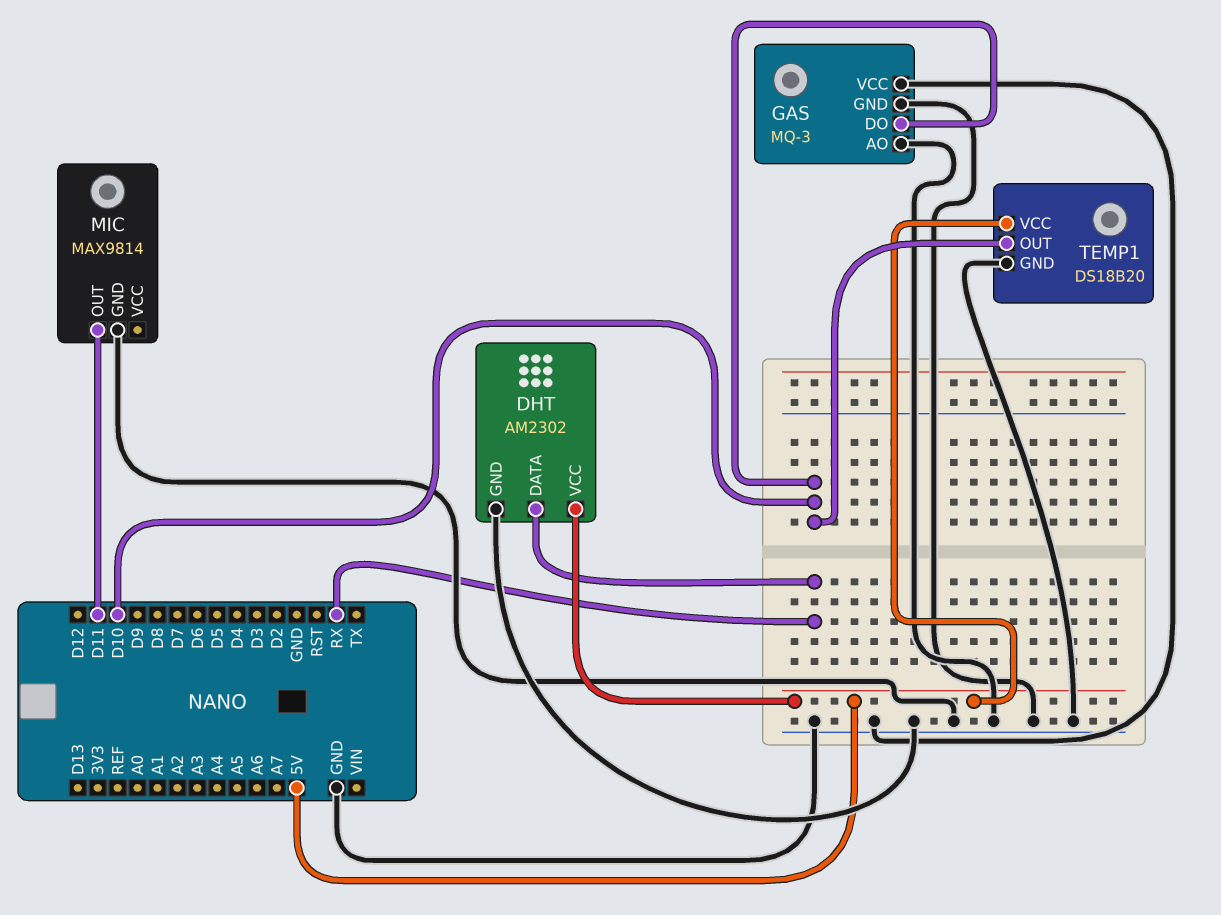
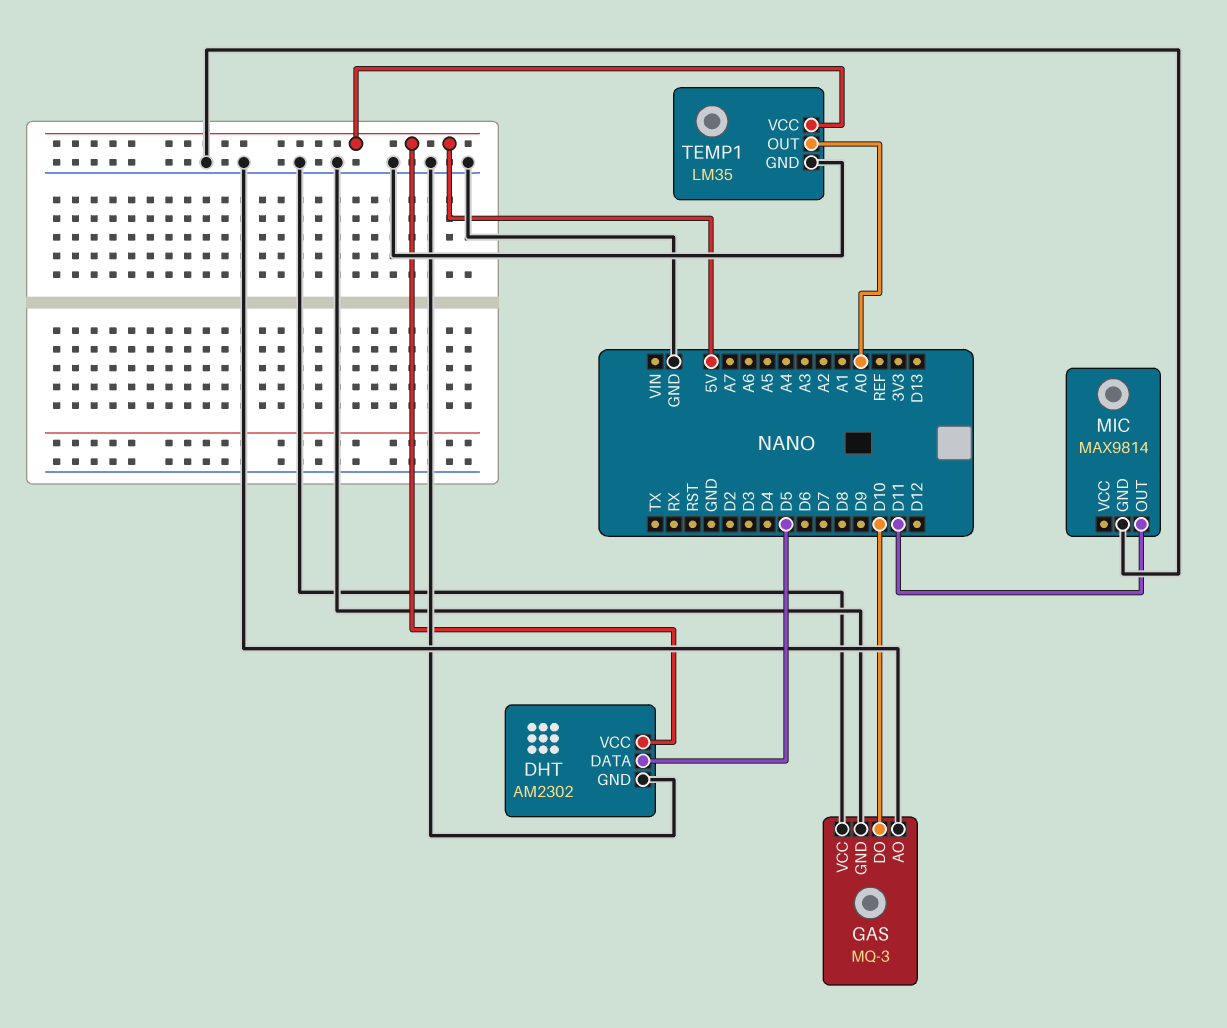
DHT pin DATA: RX -> D5
TEMP1: DS18B20 -> LM35
TEMP1 pin OUT: D10 -> A0

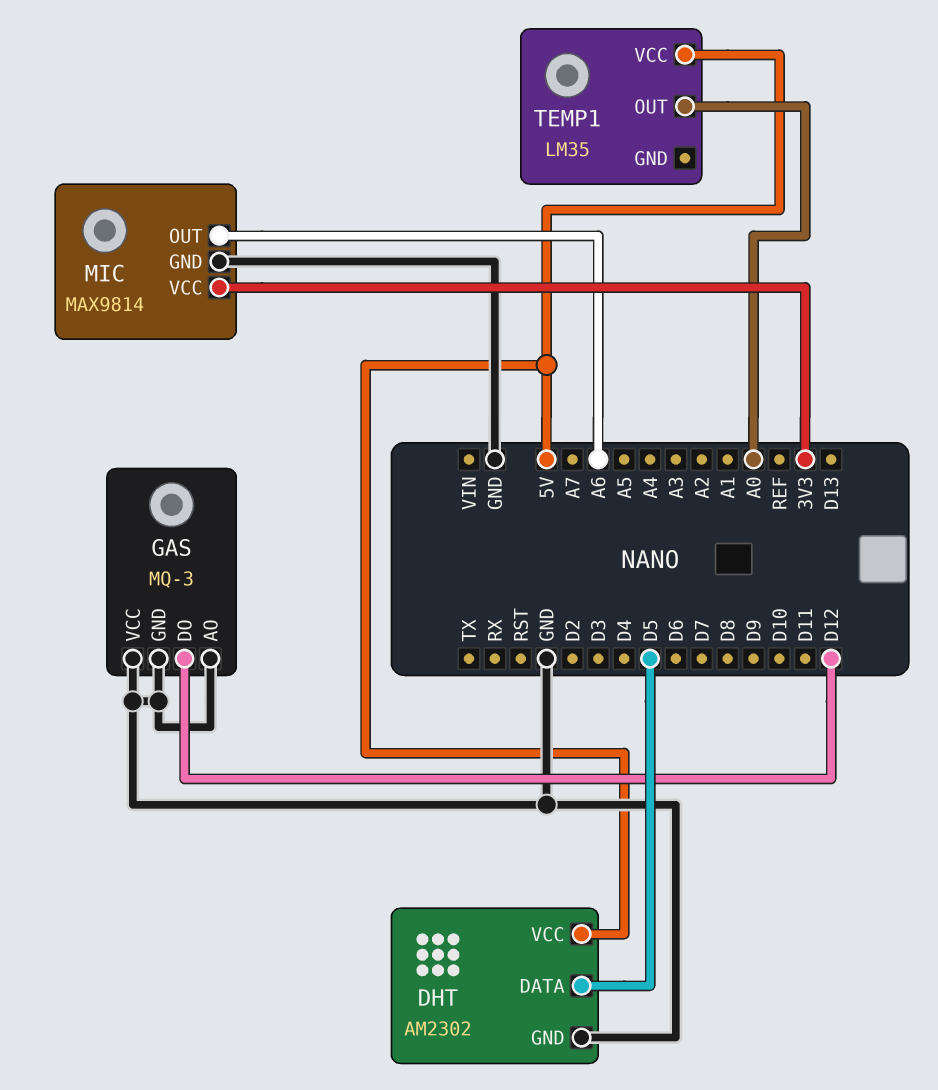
GAS pin DO: D10 -> D12
MIC pin OUT: D11 -> A6
MIC pin VCC: none -> 3V3
TEMP1 pin GND: GND -> none

